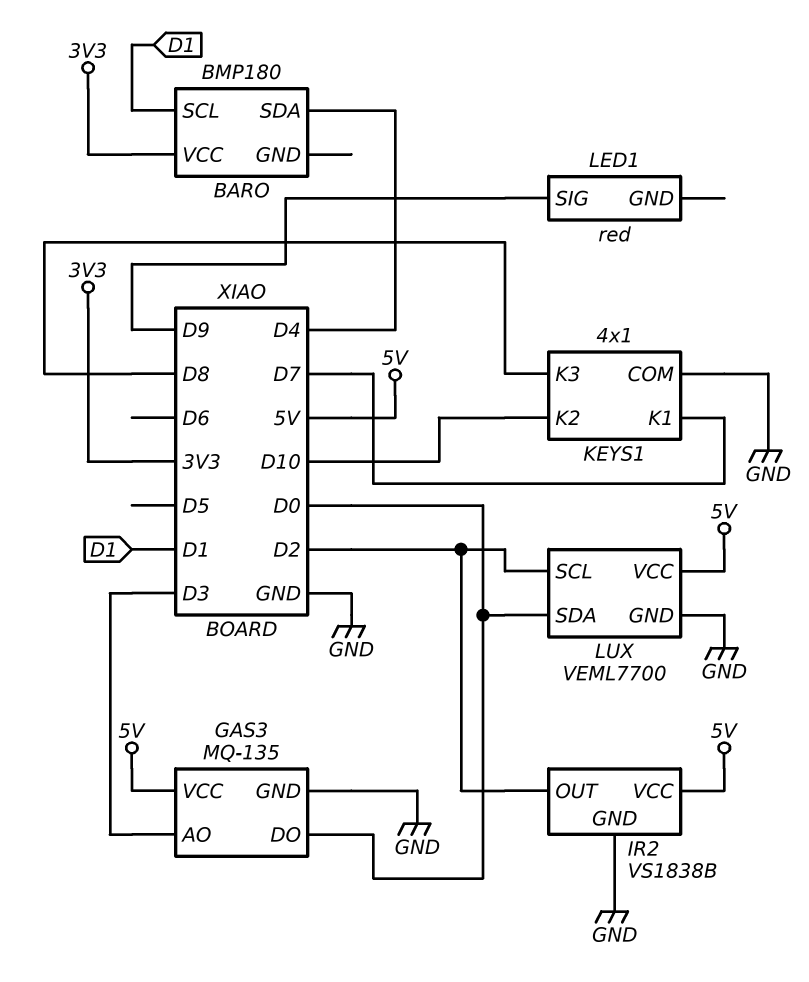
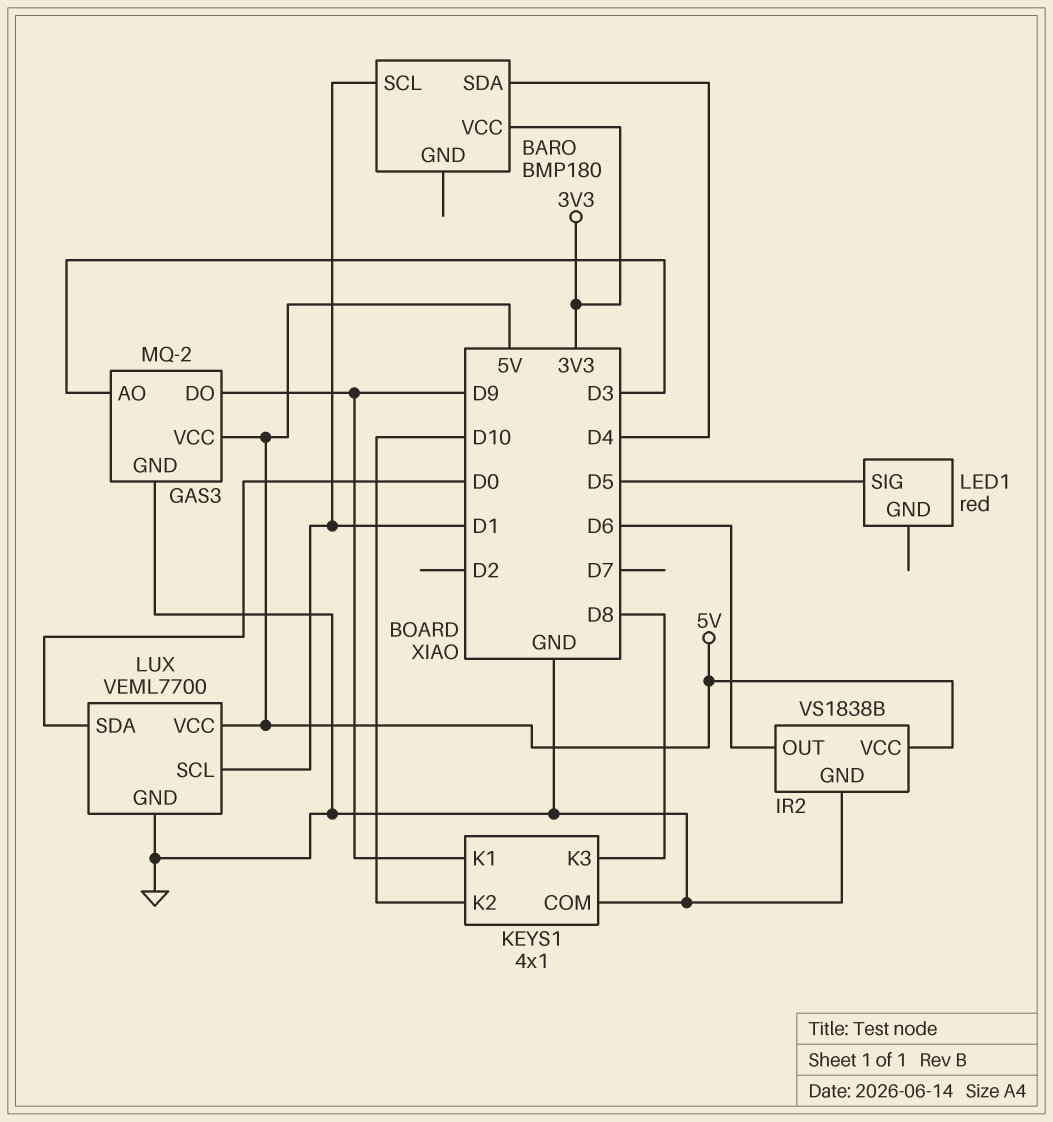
GAS3: MQ-135 -> MQ-2
GAS3 pin DO: D0 -> D9
IR2 pin OUT: D2 -> D6
KEYS1 pin K1: D7 -> D9
LED1 pin SIG: D9 -> D5
LUX pin SCL: D2 -> D1

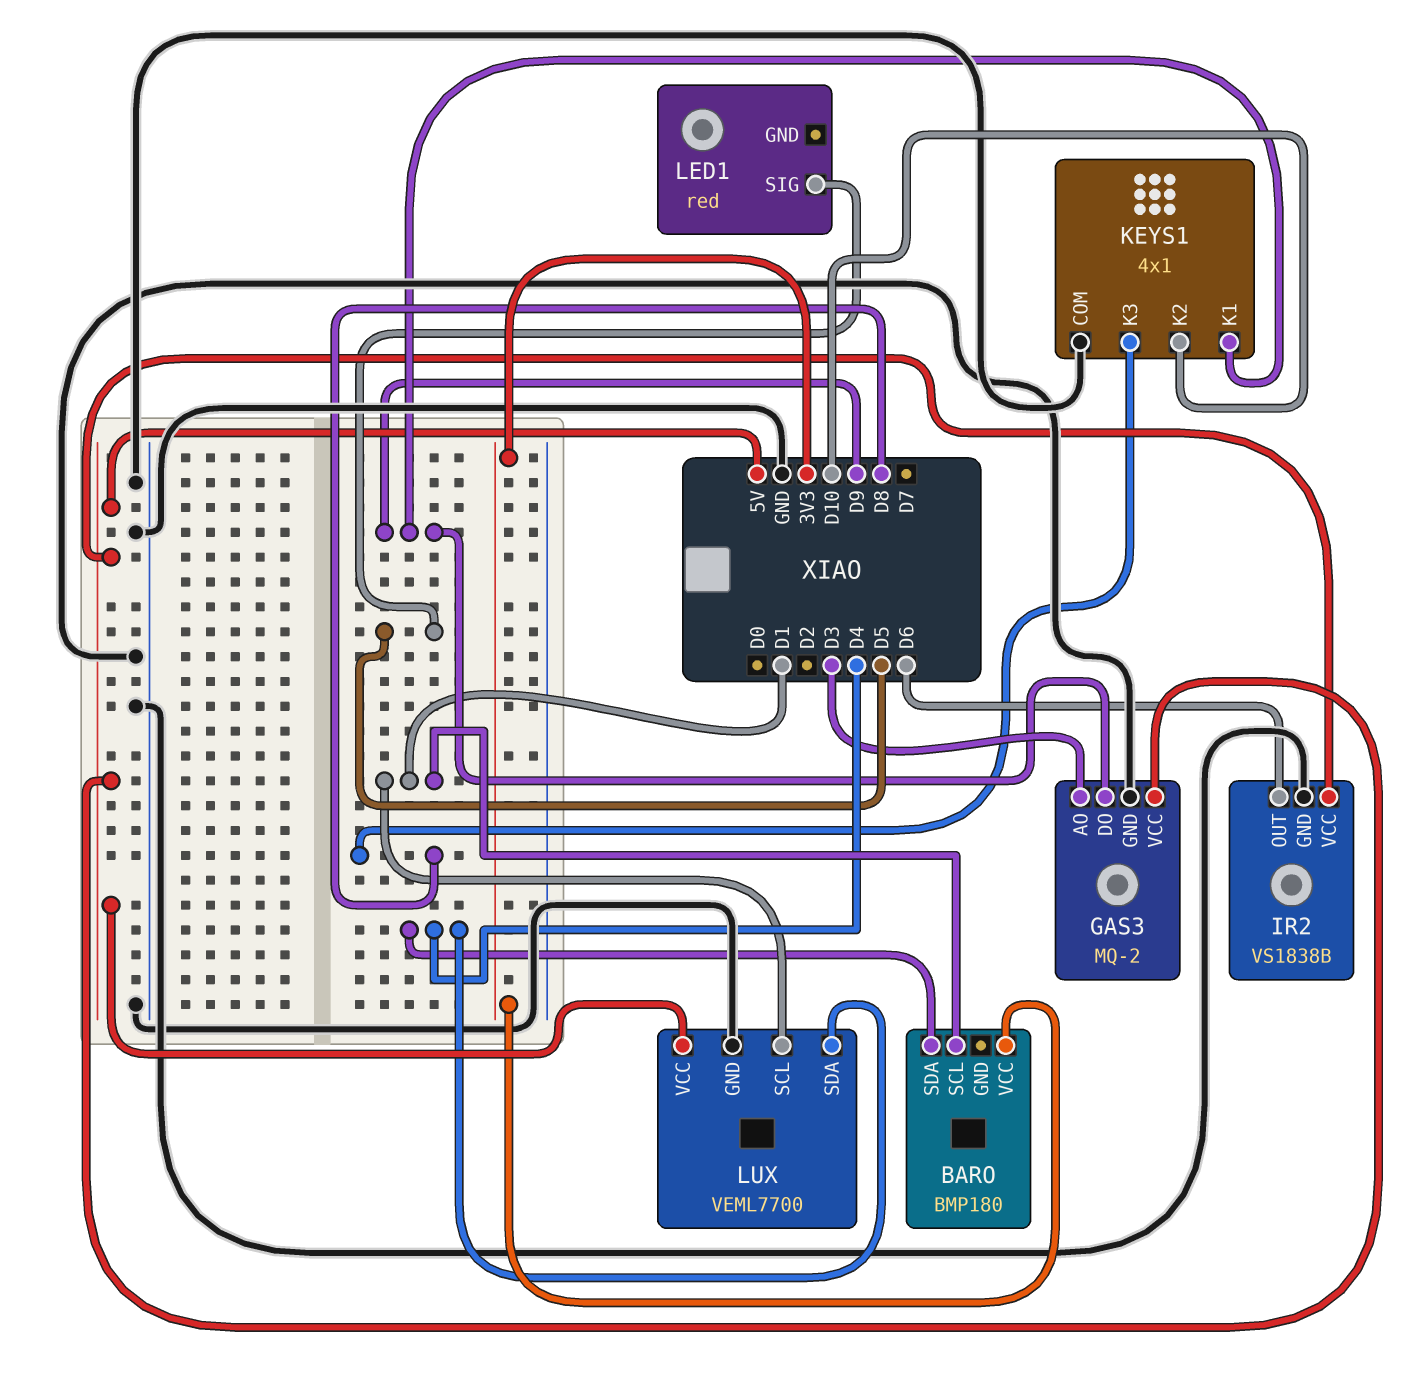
LUX pin SDA: D0 -> D4

